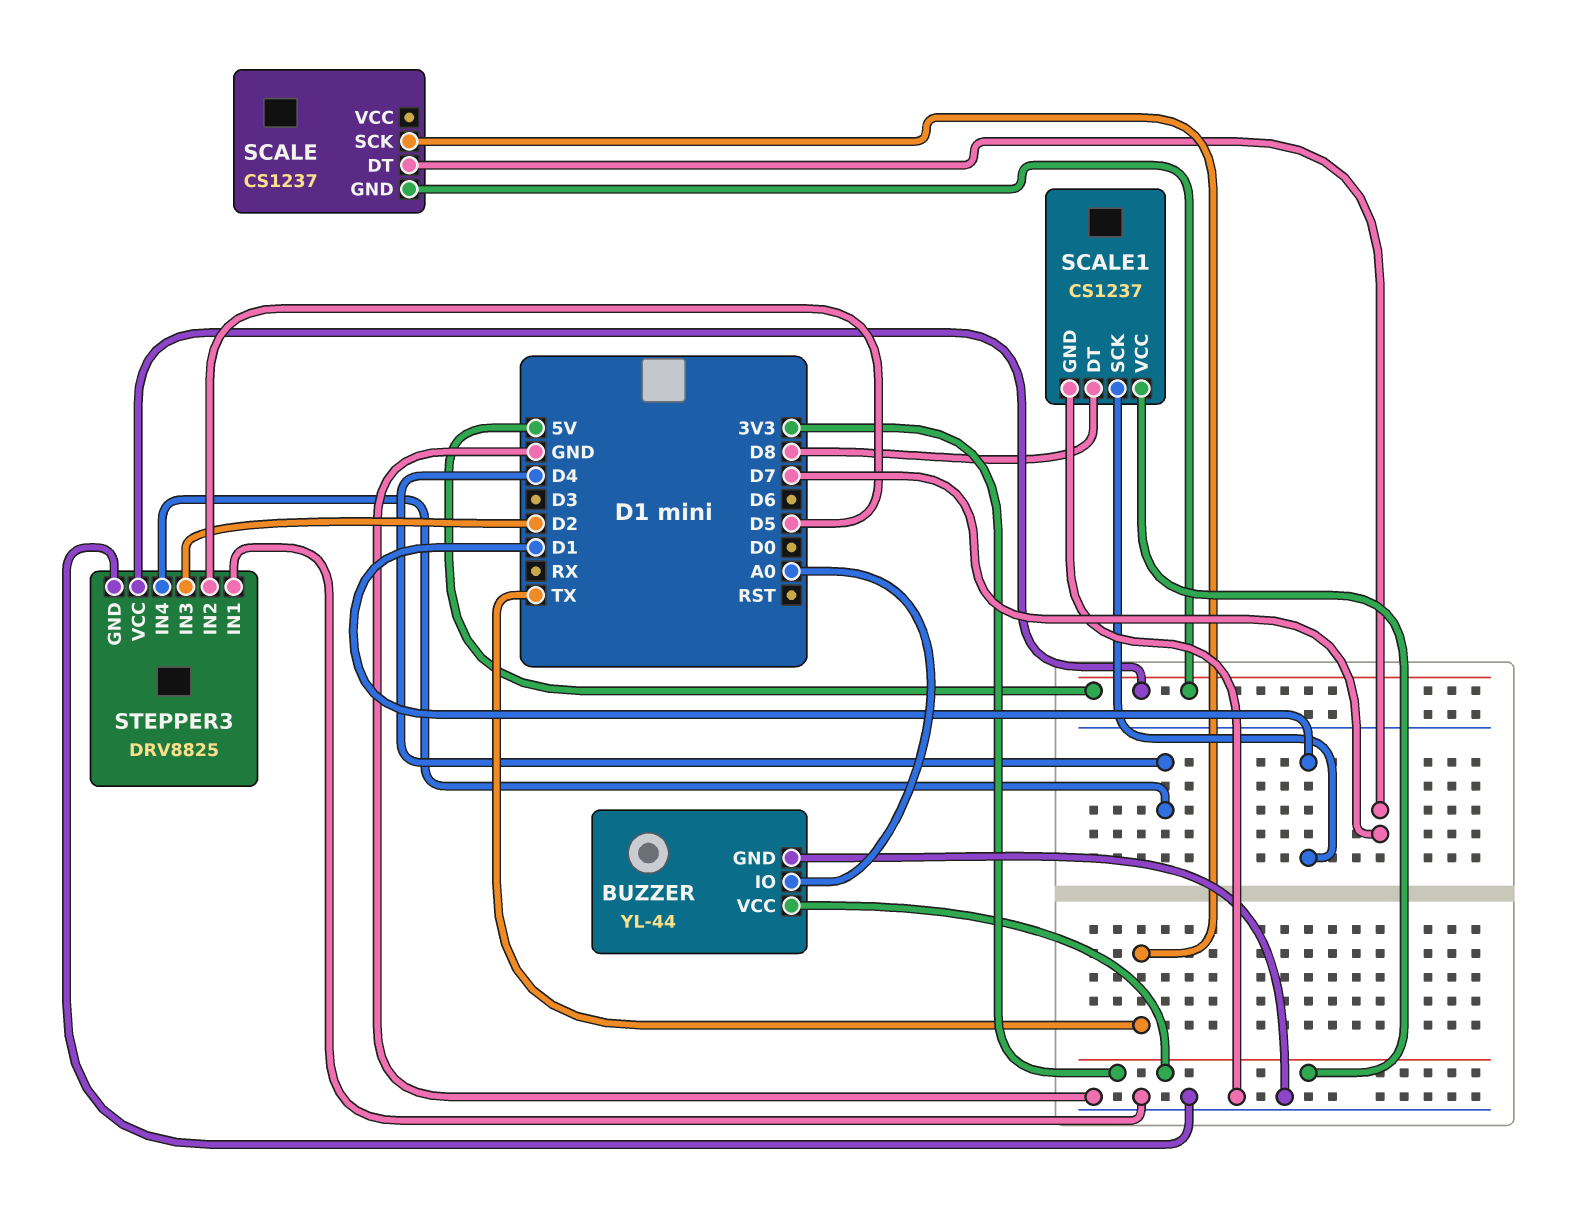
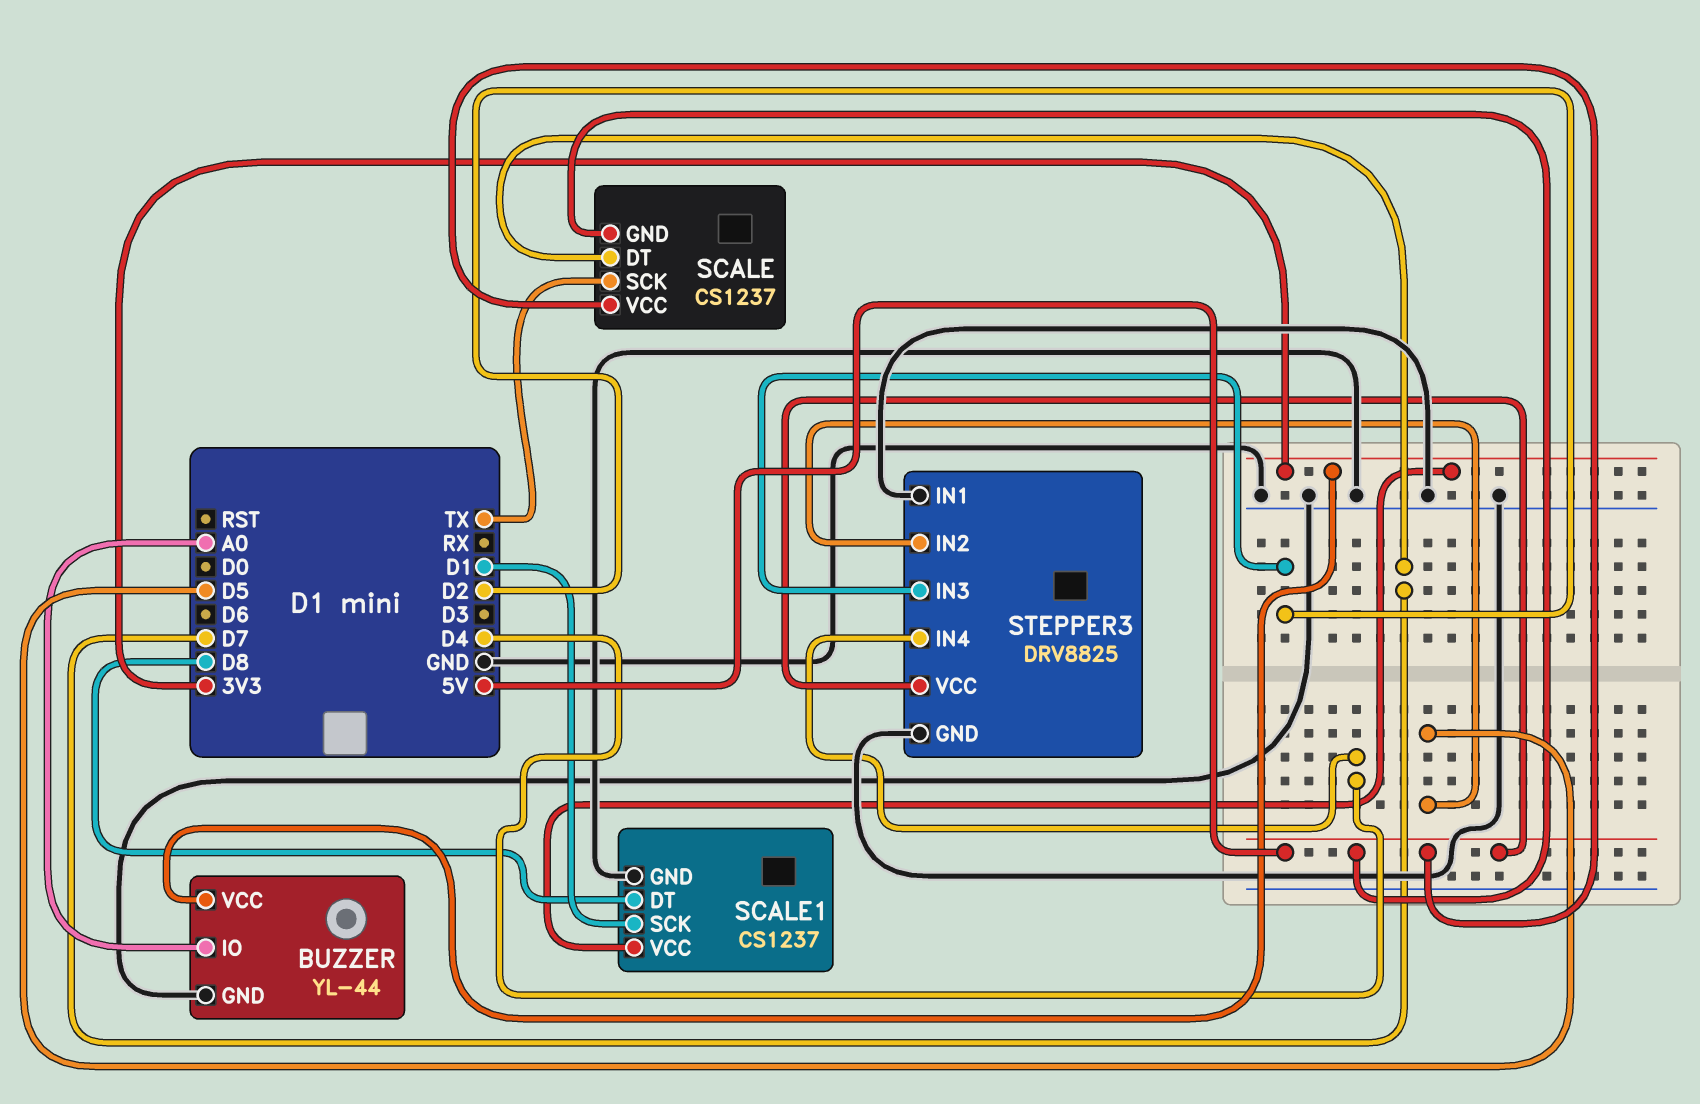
SCALE pin VCC: none -> 5V

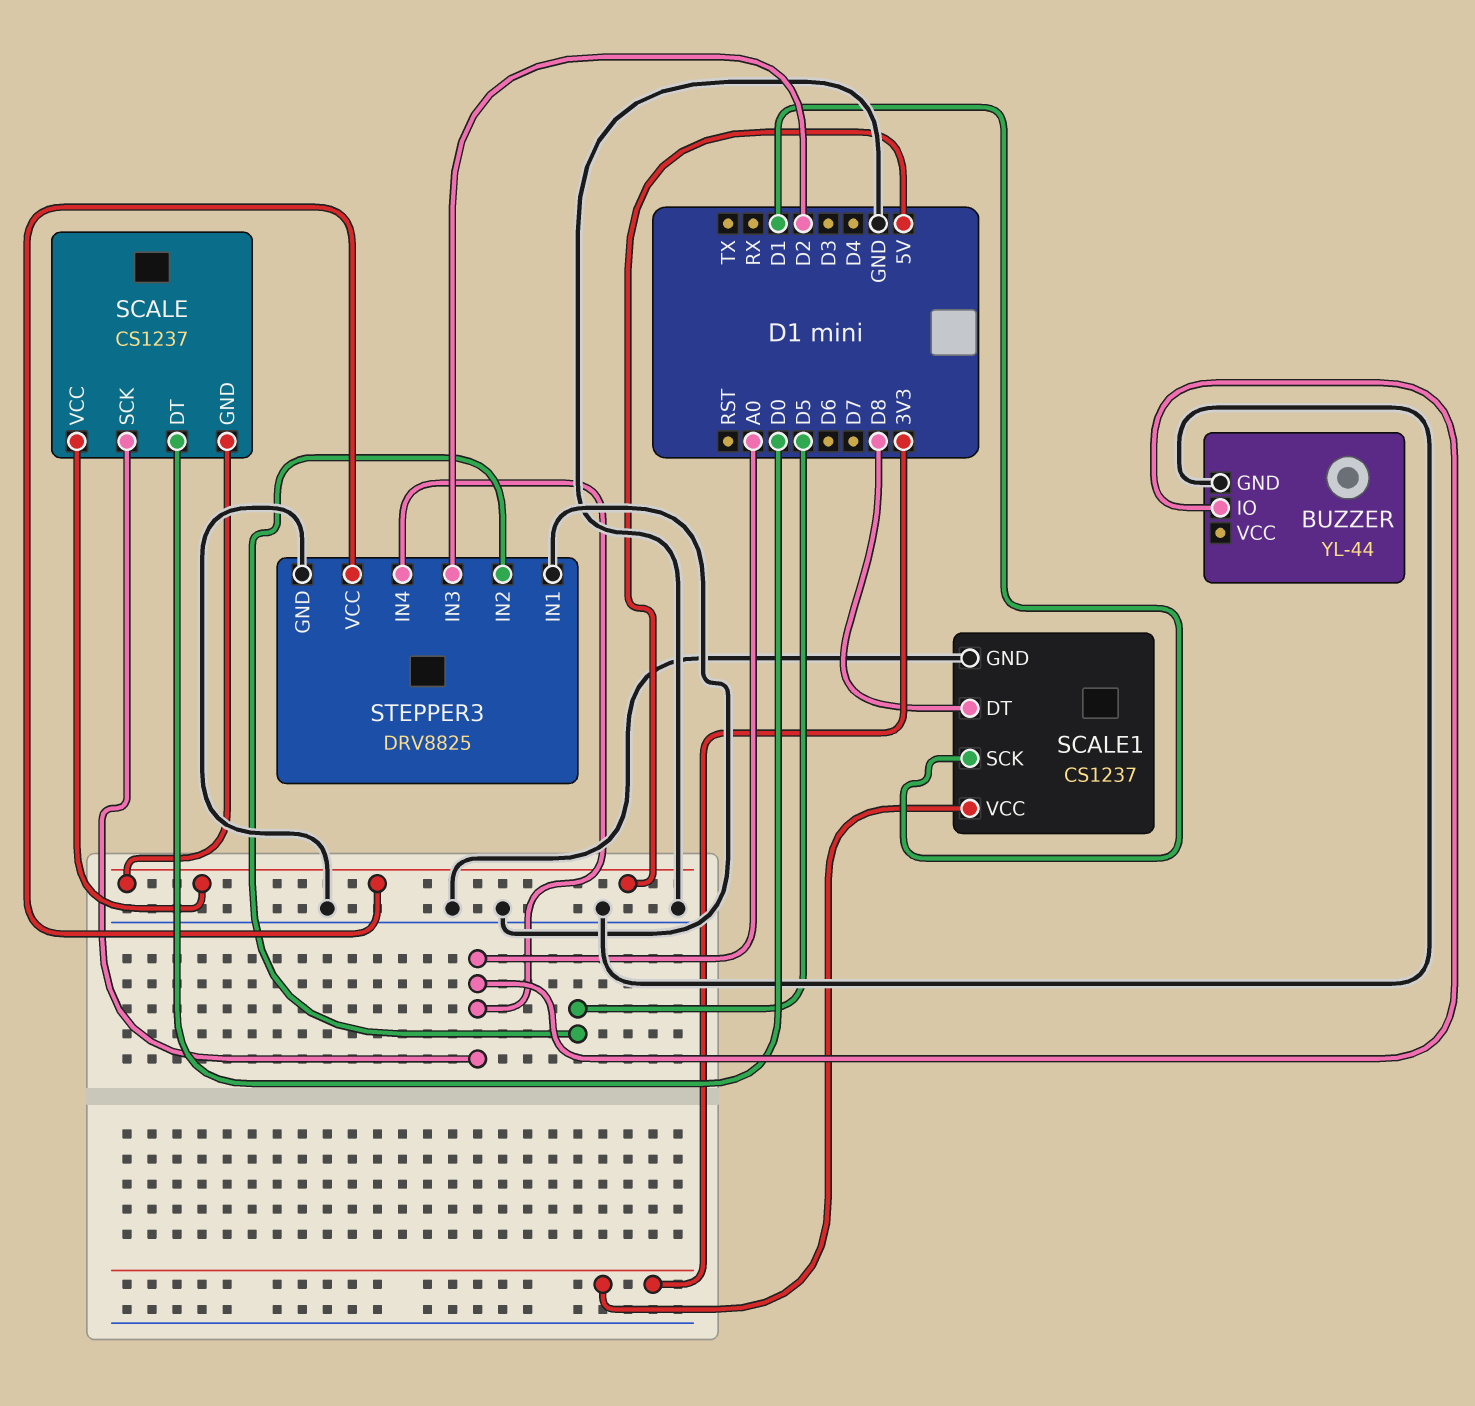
BUZZER pin VCC: 3V3 -> none
SCALE pin DT: D7 -> D0
SCALE pin SCK: TX -> A0
STEPPER3 pin IN4: D4 -> A0

